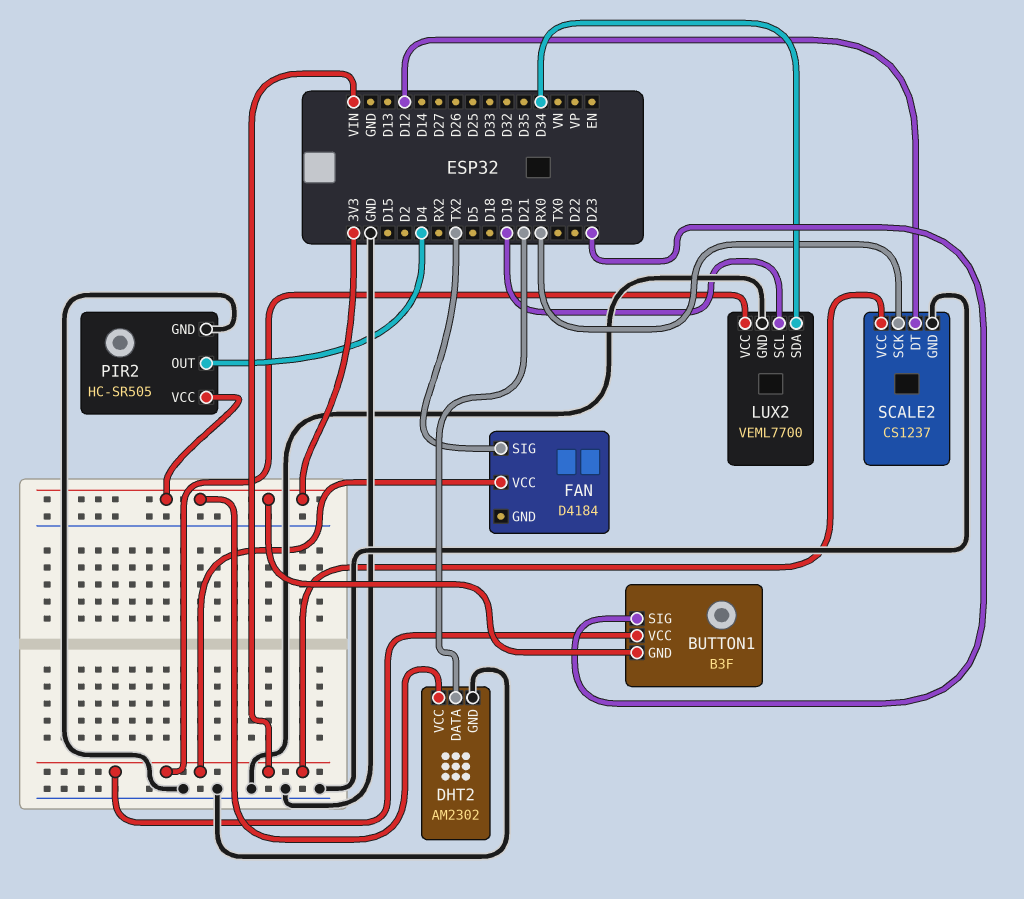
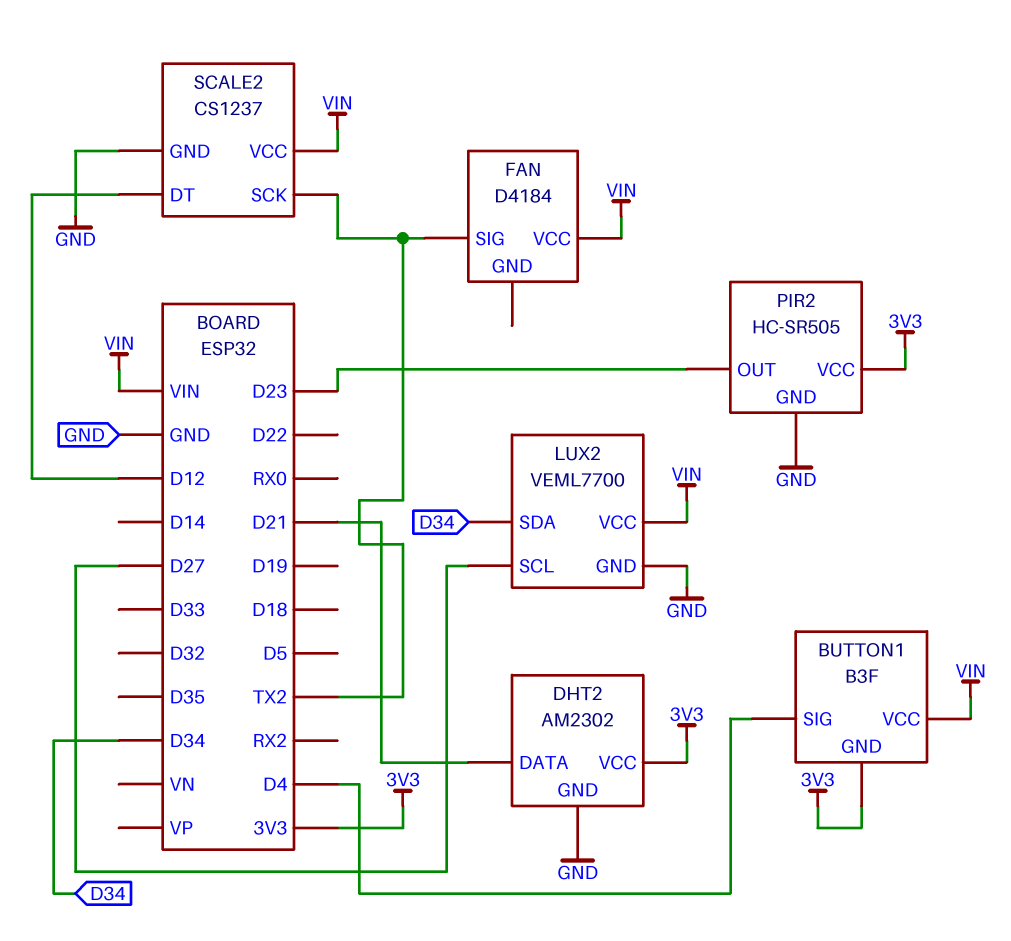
BUTTON1 pin SIG: D23 -> D4
LUX2 pin SCL: D19 -> D27
PIR2 pin OUT: D4 -> D23
SCALE2 pin SCK: RX0 -> TX2

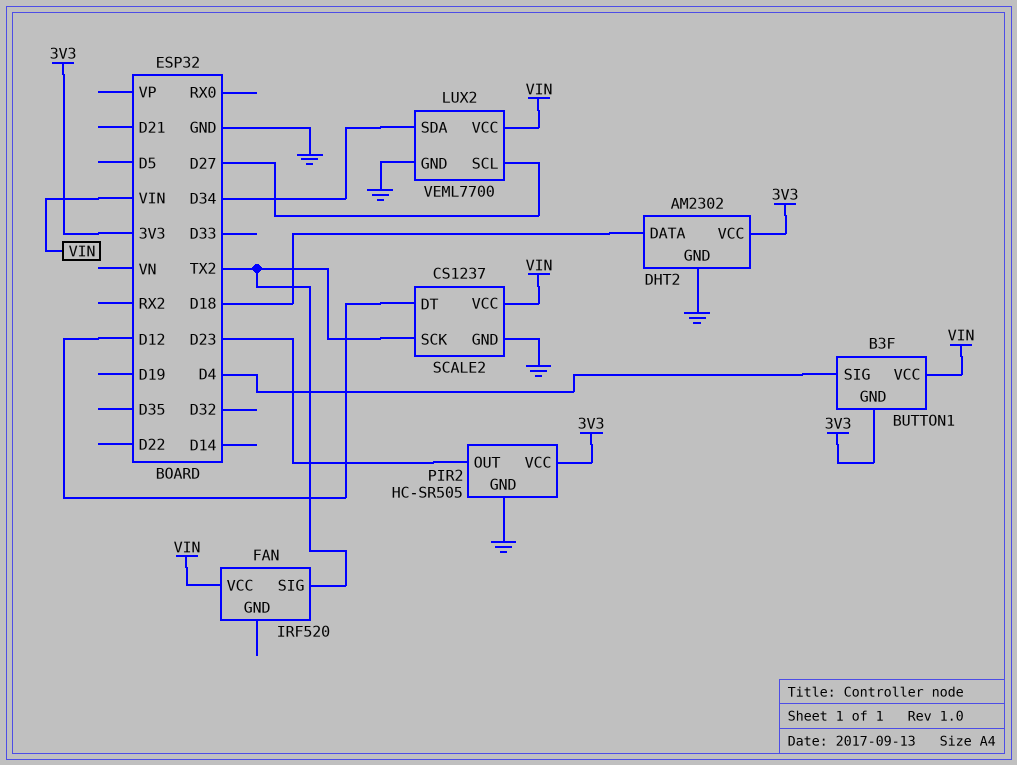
DHT2 pin DATA: D21 -> D18
FAN: D4184 -> IRF520

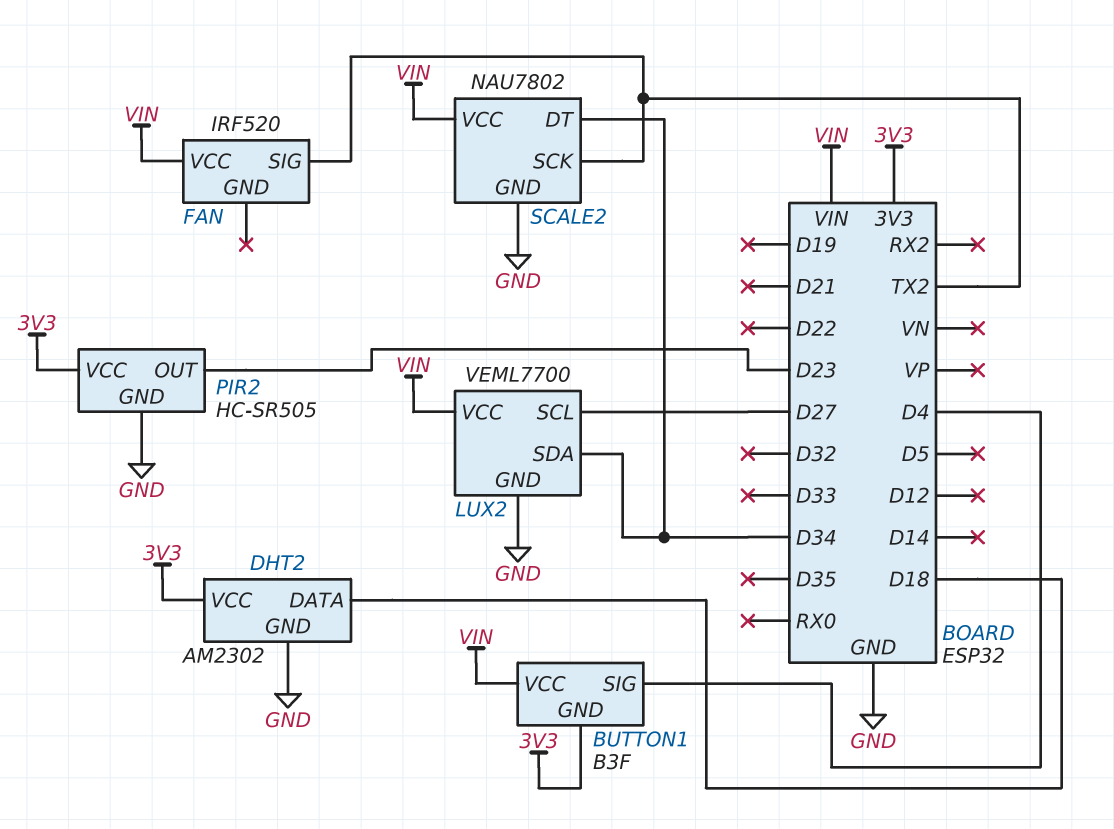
SCALE2: CS1237 -> NAU7802
SCALE2 pin DT: D12 -> D34

